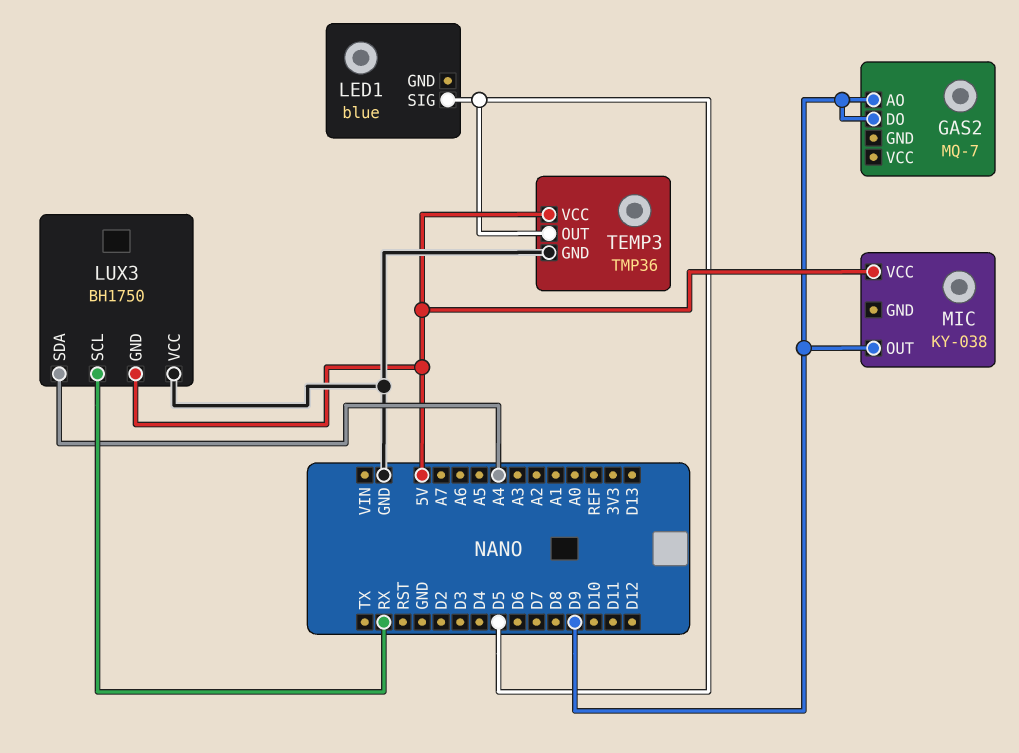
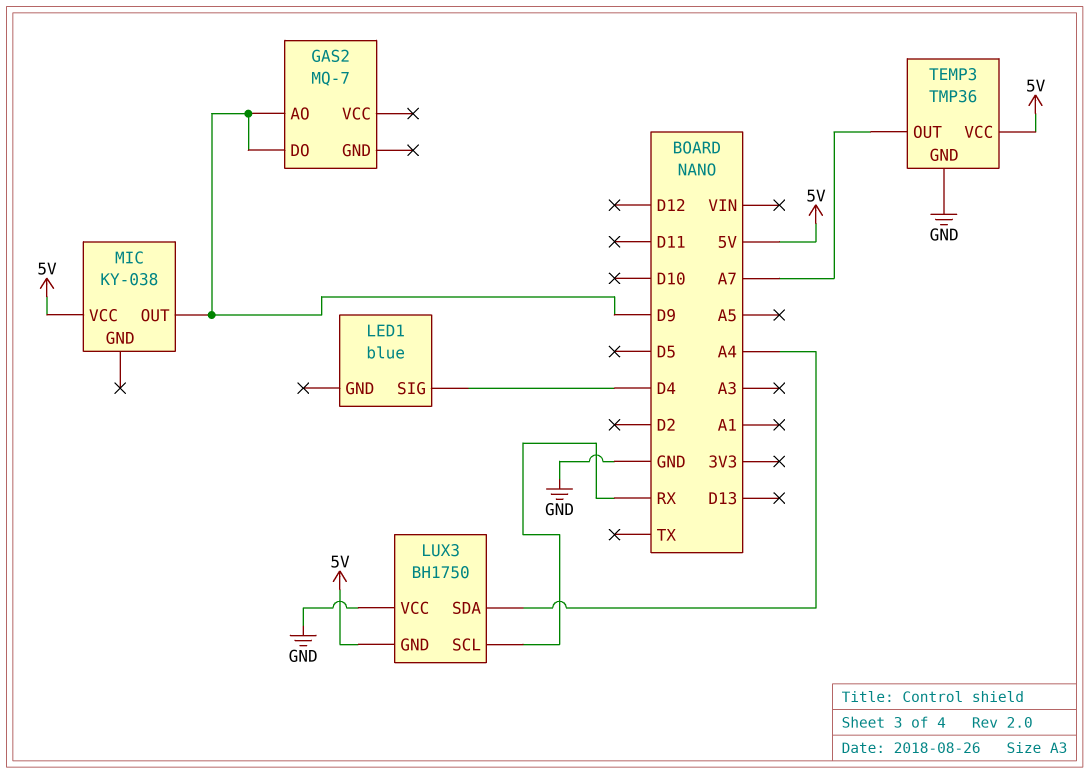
LED1 pin SIG: D5 -> D4
TEMP3 pin OUT: D5 -> A7

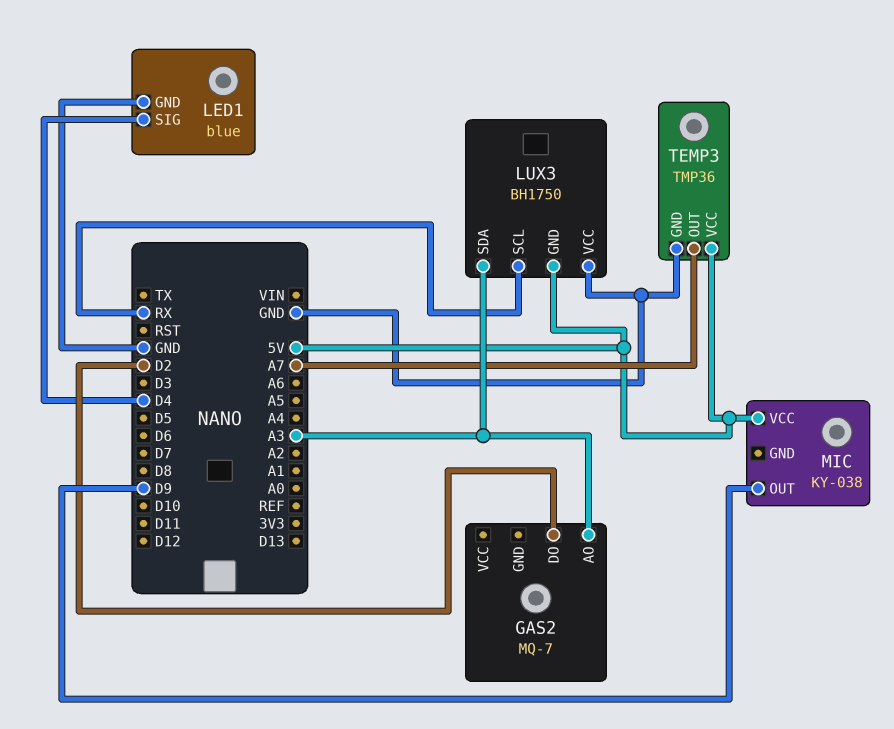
GAS2 pin AO: D9 -> A3
GAS2 pin DO: D9 -> D2
LED1 pin GND: none -> GND
LUX3 pin SDA: A4 -> A3

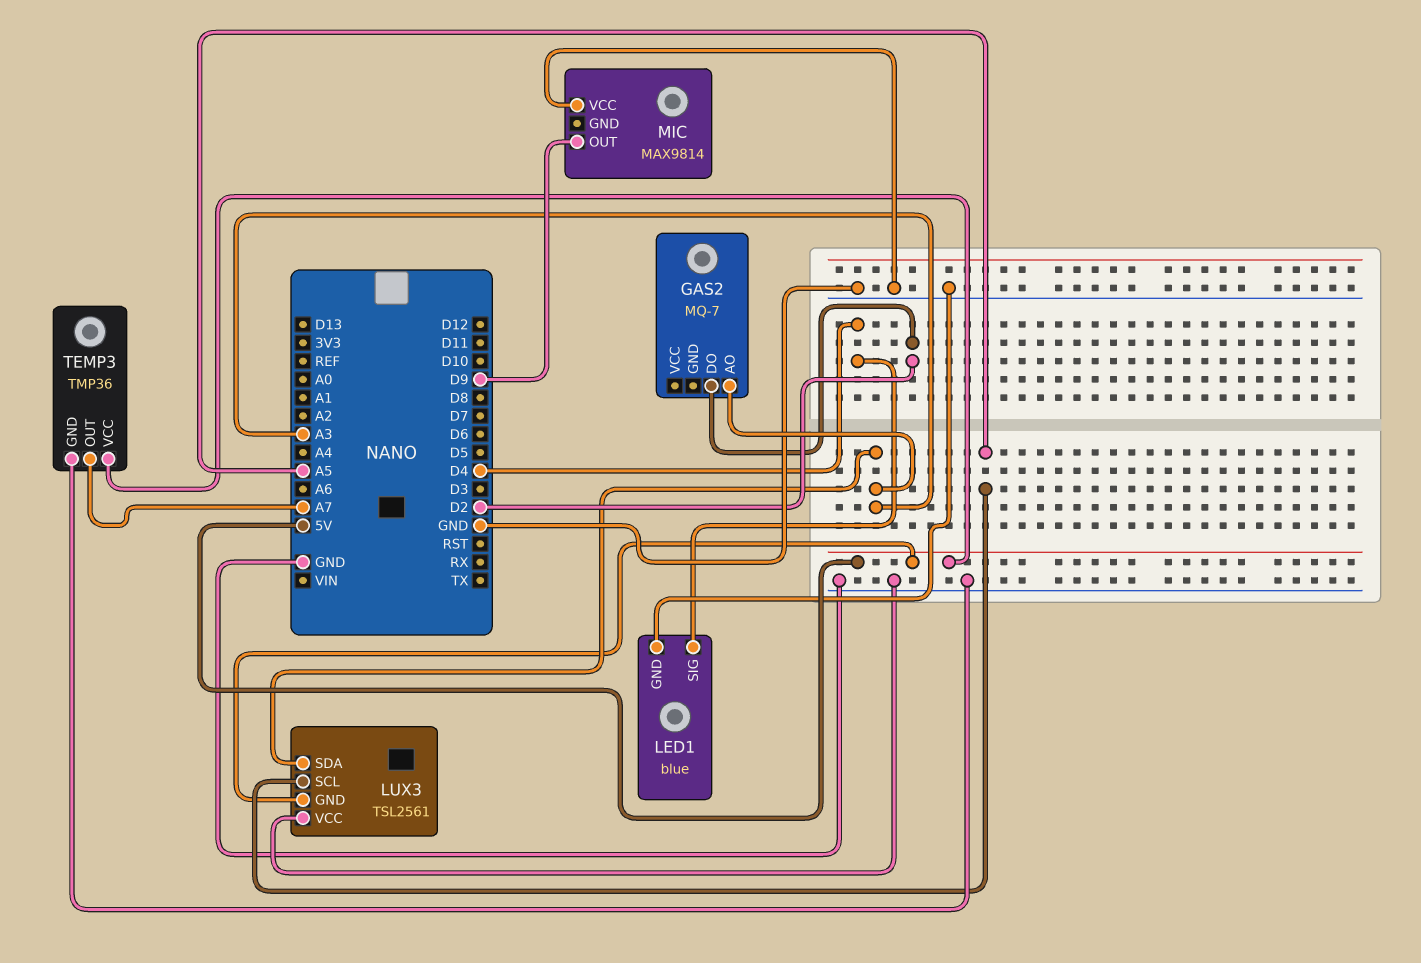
LUX3: BH1750 -> TSL2561
LUX3 pin SCL: RX -> A5
MIC: KY-038 -> MAX9814
MIC pin VCC: 5V -> GND

